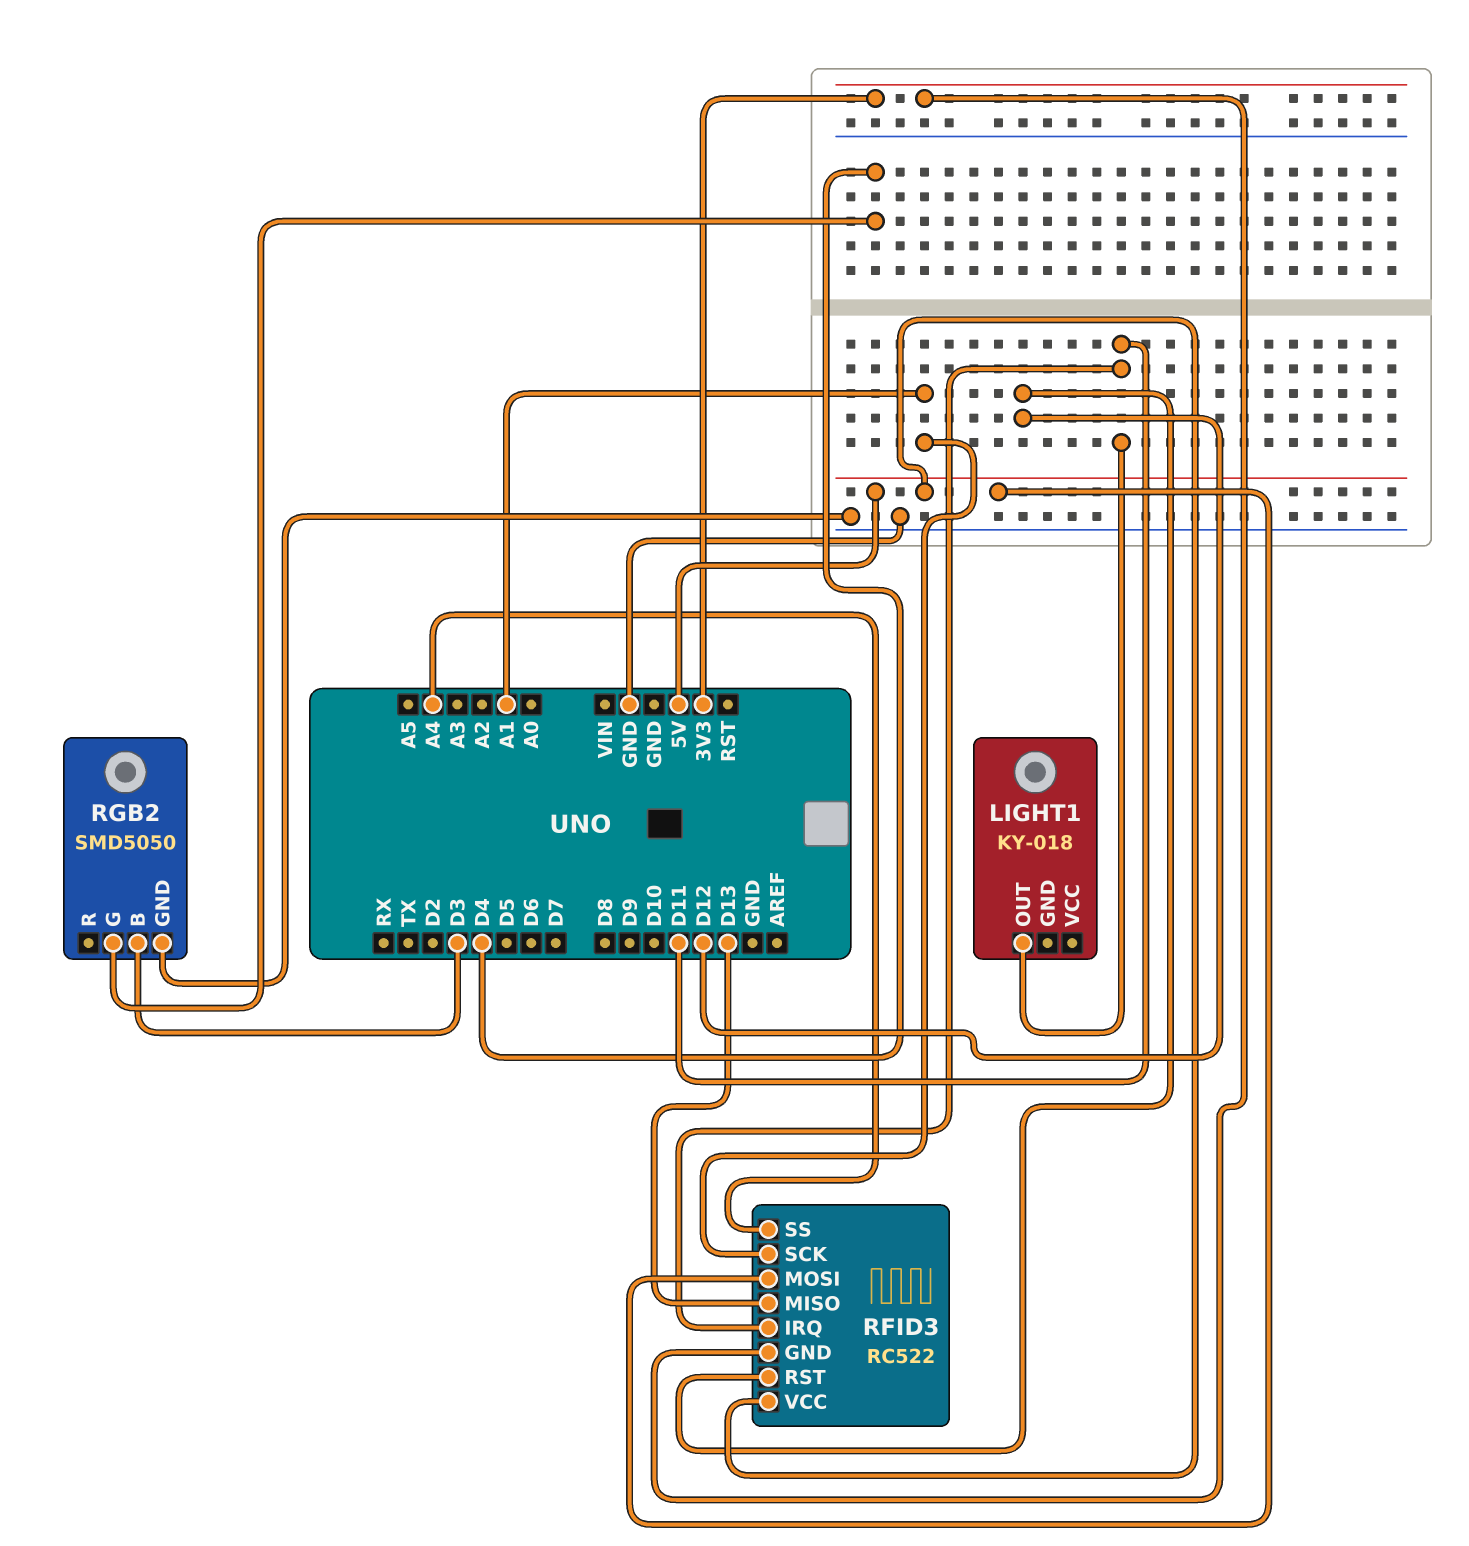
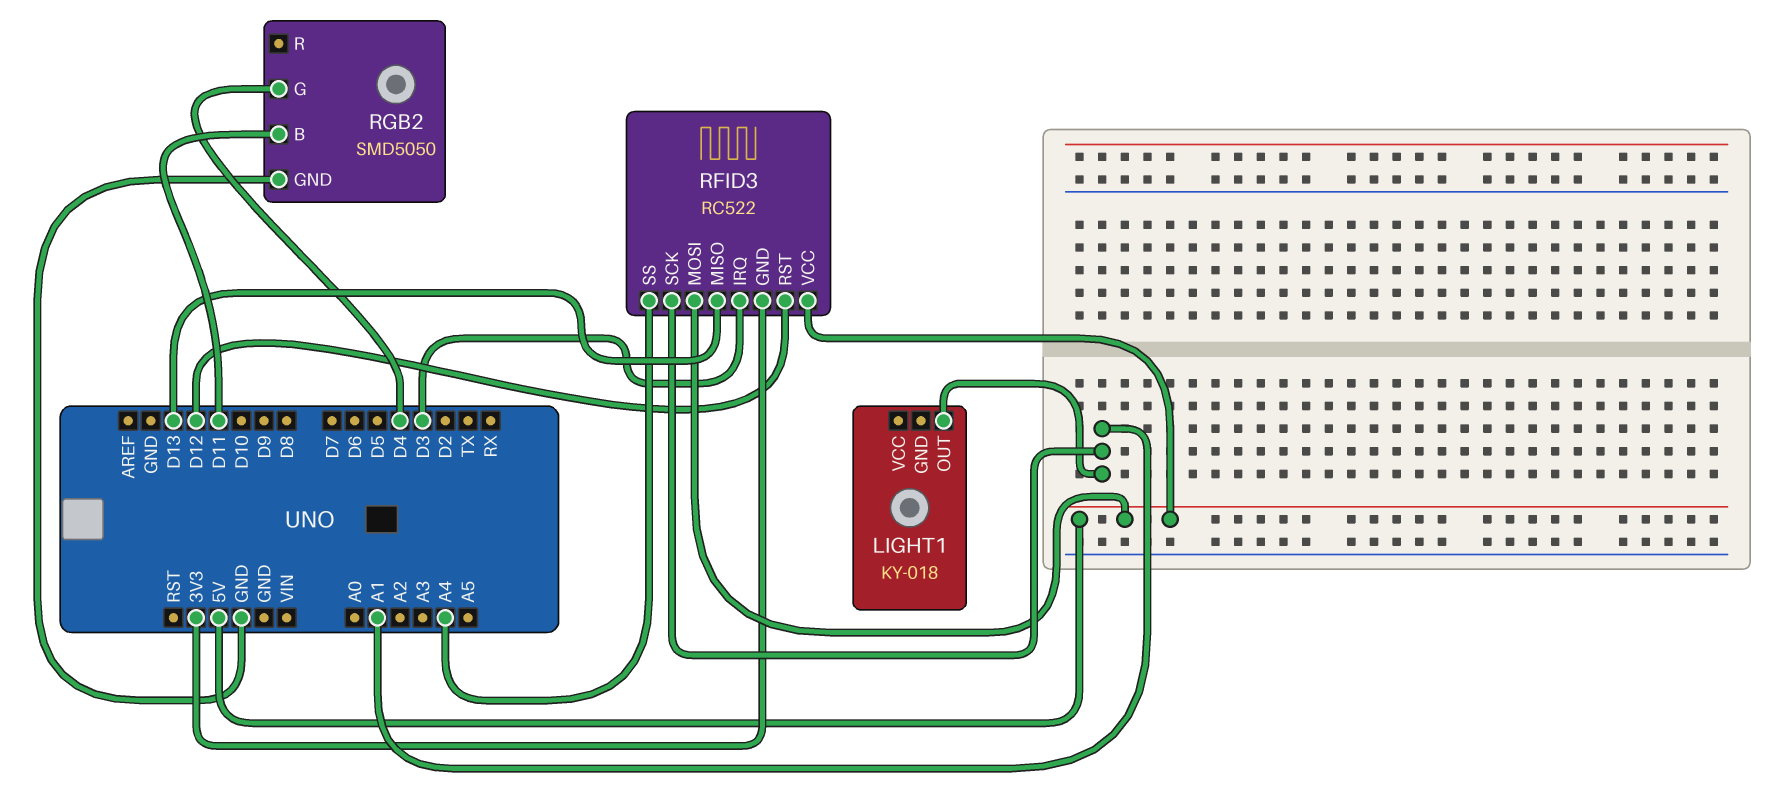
LIGHT1 pin OUT: D11 -> A1
RFID3 pin IRQ: D11 -> D3
RGB2 pin B: D3 -> D11

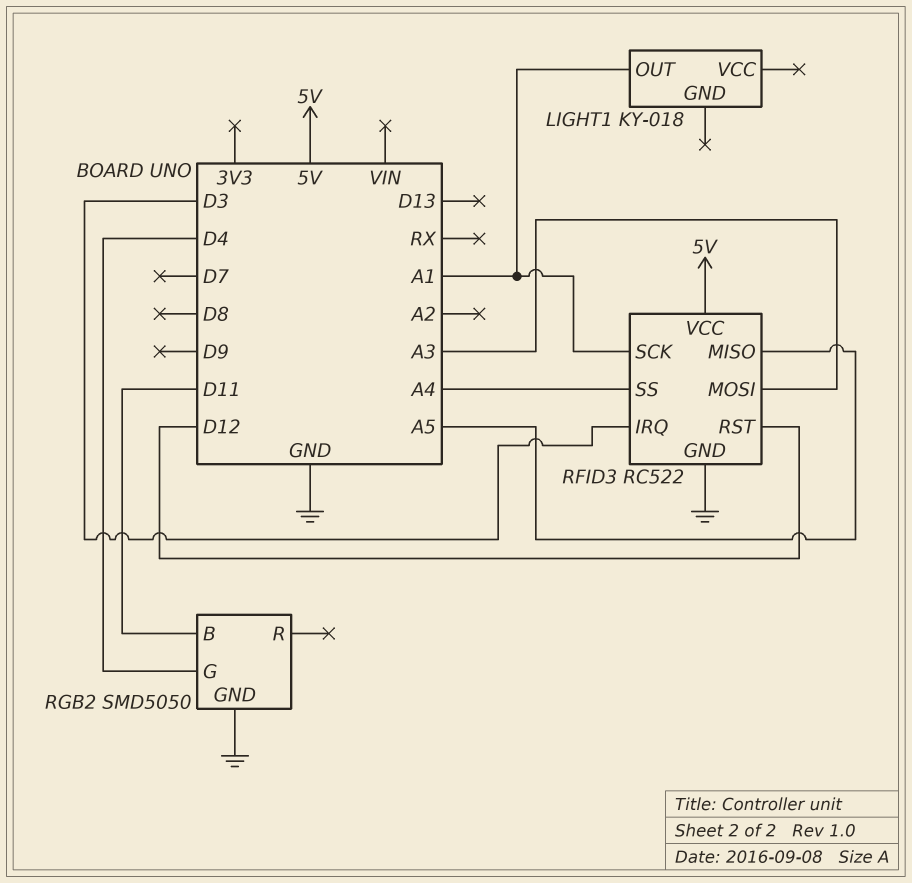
RFID3 pin GND: 3V3 -> GND
RFID3 pin MISO: D13 -> A5
RFID3 pin MOSI: 5V -> A3

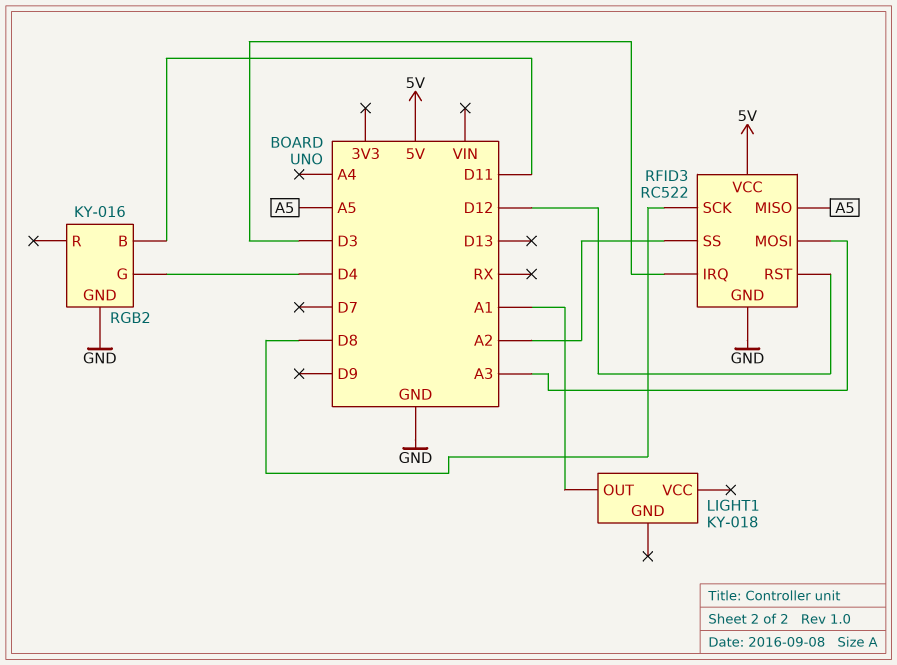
RFID3 pin SCK: A1 -> D8
RFID3 pin SS: A4 -> A2
RGB2: SMD5050 -> KY-016

